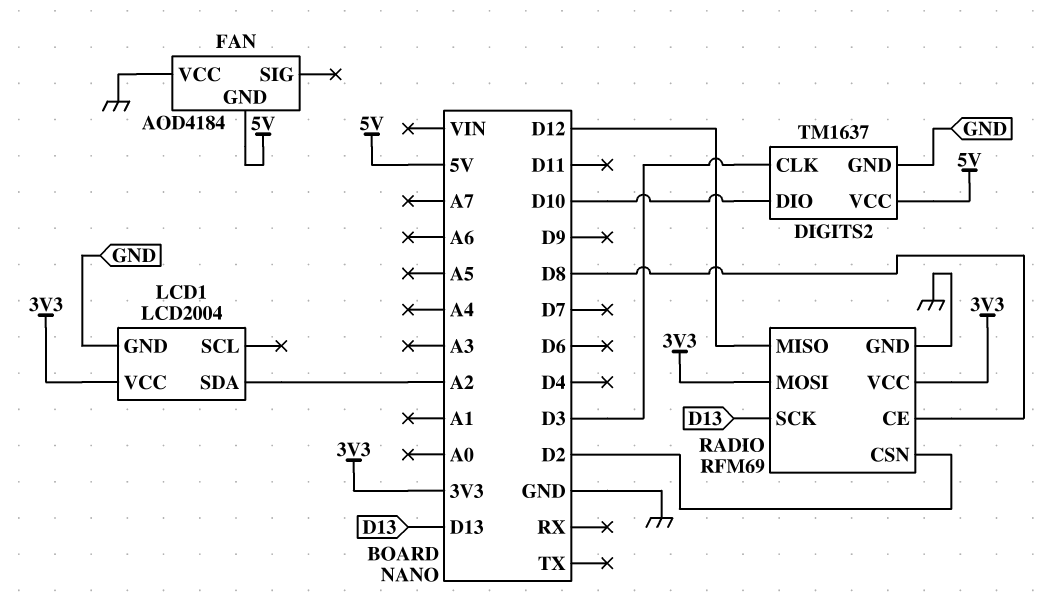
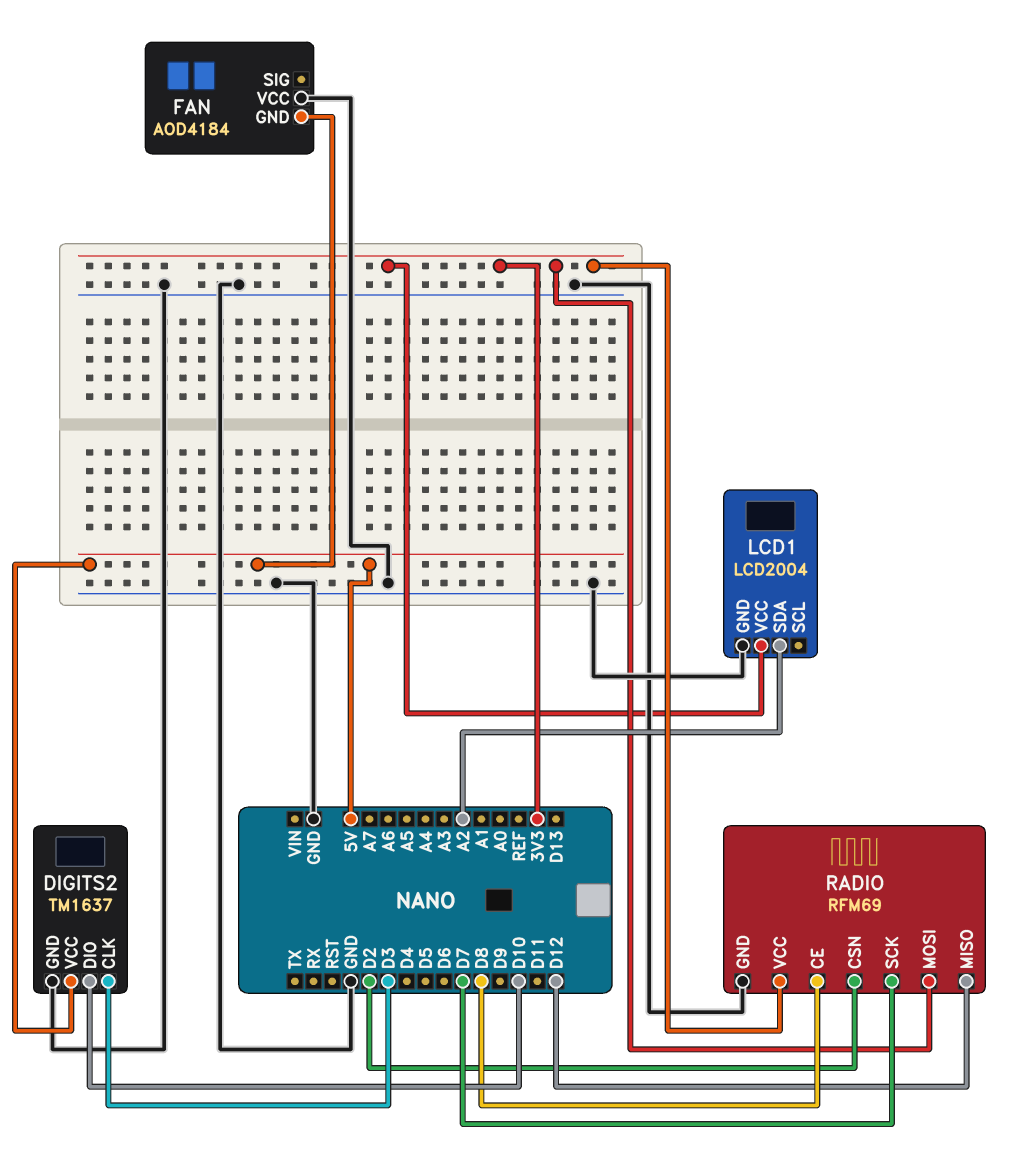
RADIO pin SCK: D13 -> D7

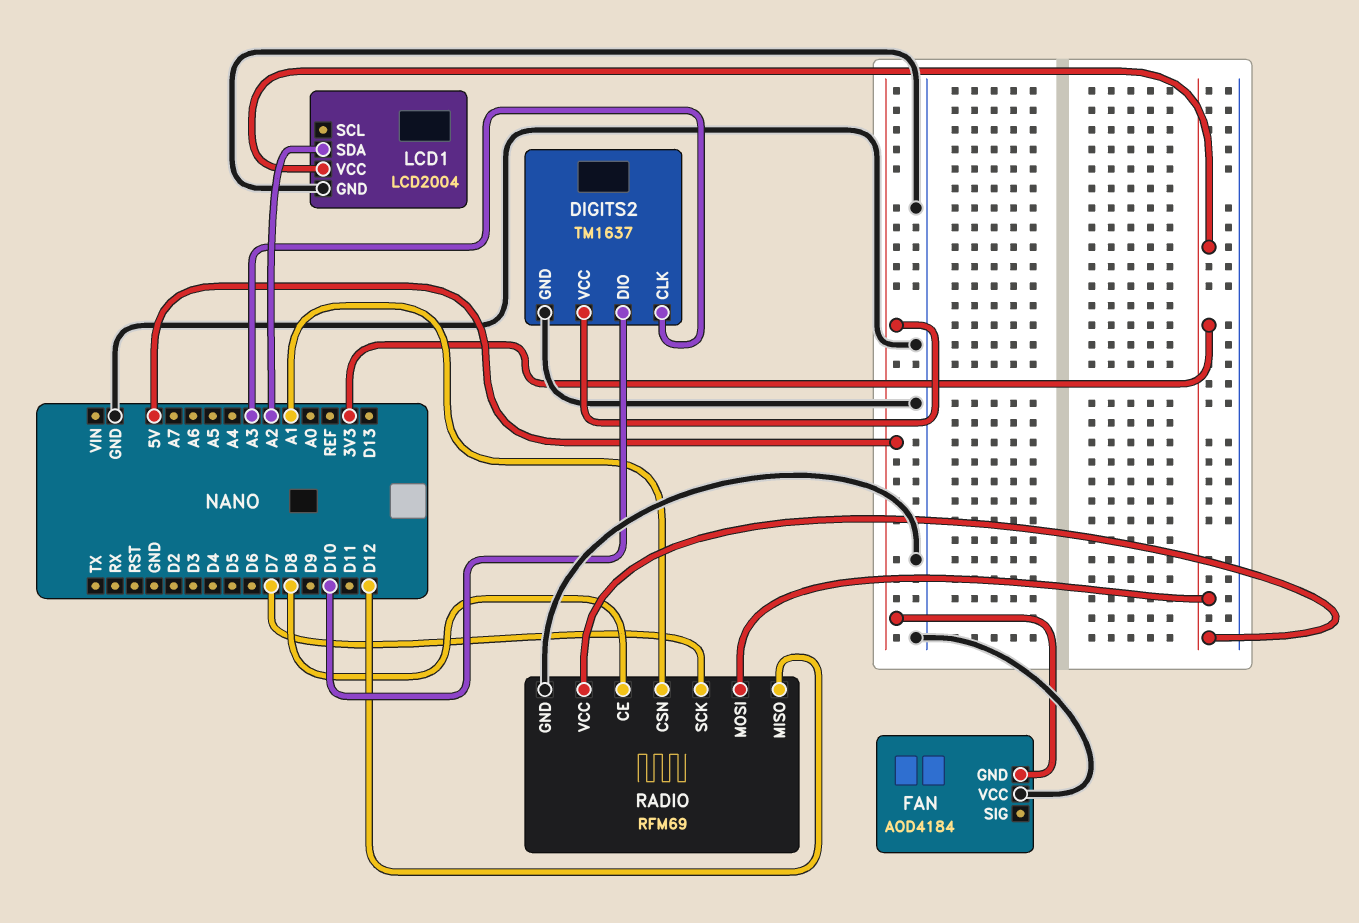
DIGITS2 pin CLK: D3 -> A3
RADIO pin CSN: D2 -> A1

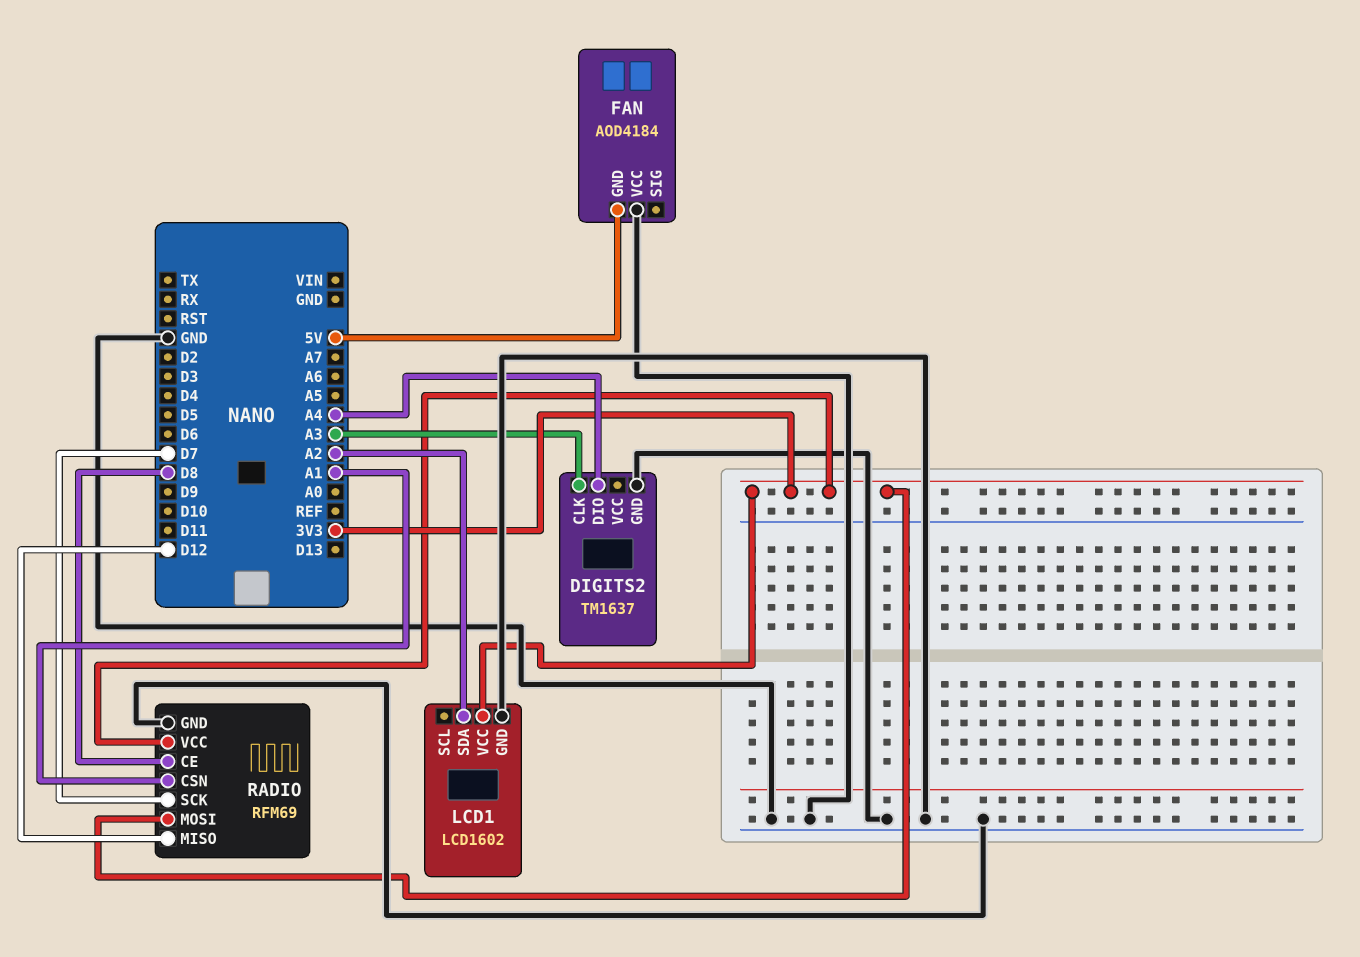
DIGITS2 pin DIO: D10 -> A4
DIGITS2 pin VCC: 5V -> none
LCD1: LCD2004 -> LCD1602

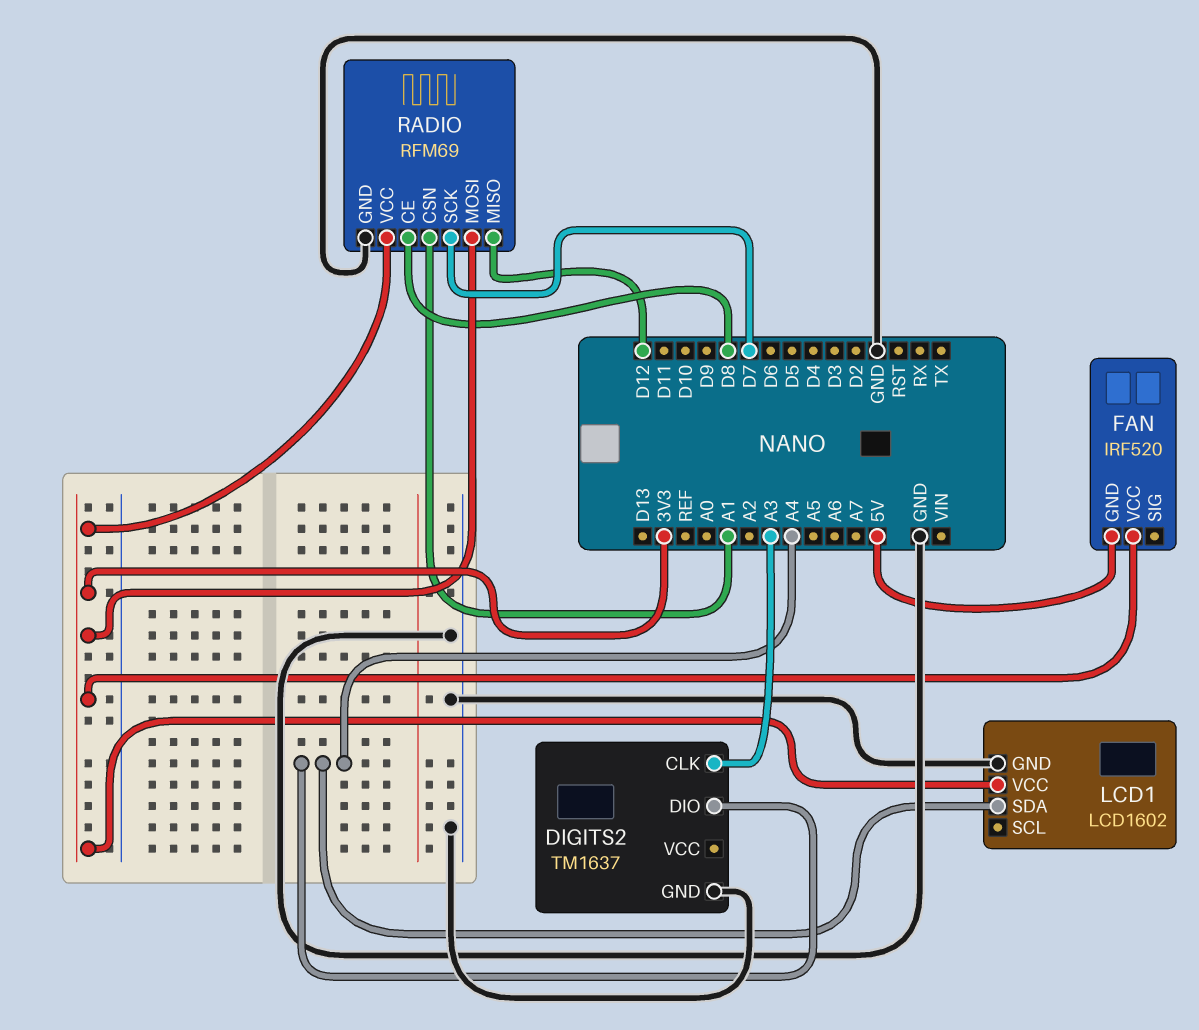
FAN: AOD4184 -> IRF520
FAN pin VCC: GND -> 3V3
LCD1 pin SDA: A2 -> A4

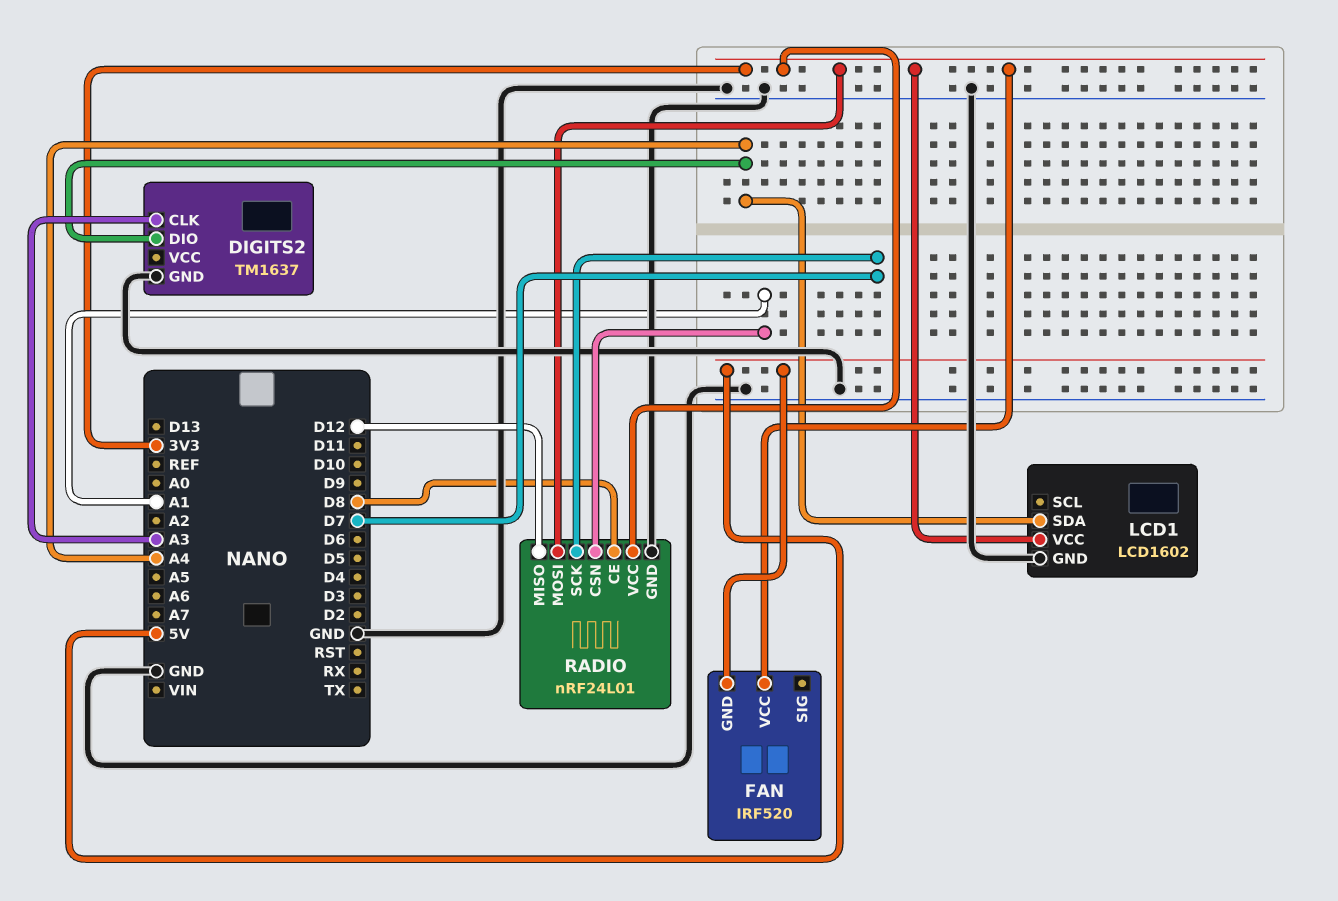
RADIO: RFM69 -> nRF24L01

